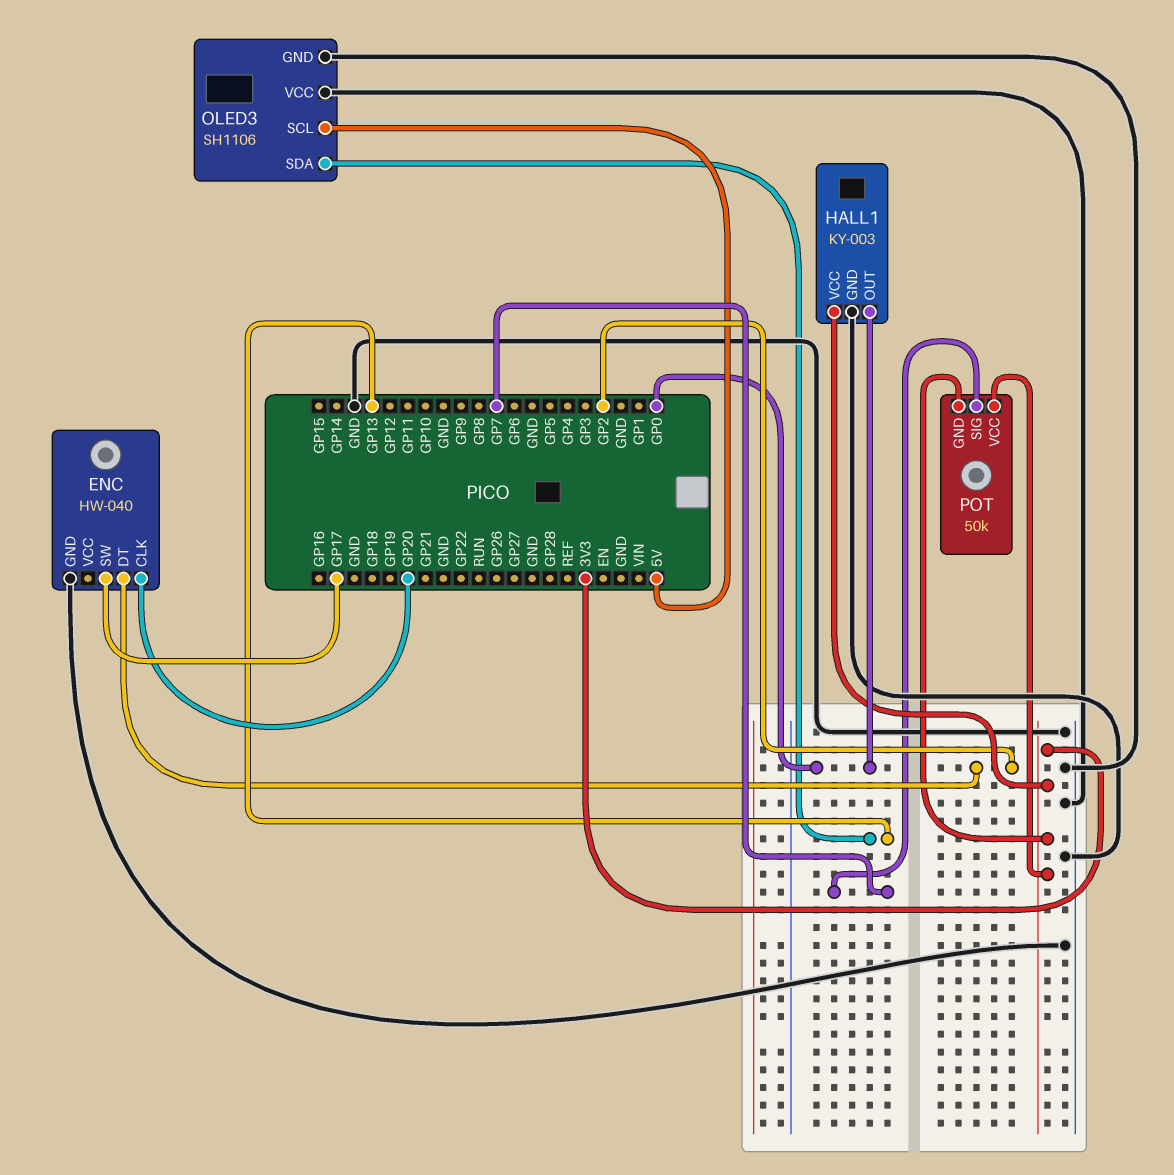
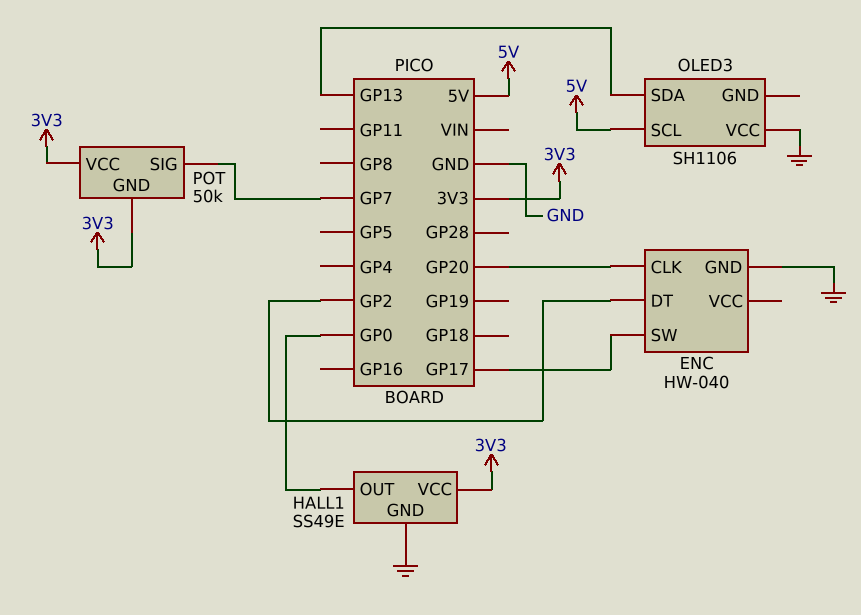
HALL1: KY-003 -> SS49E
OLED3 pin GND: GND -> none

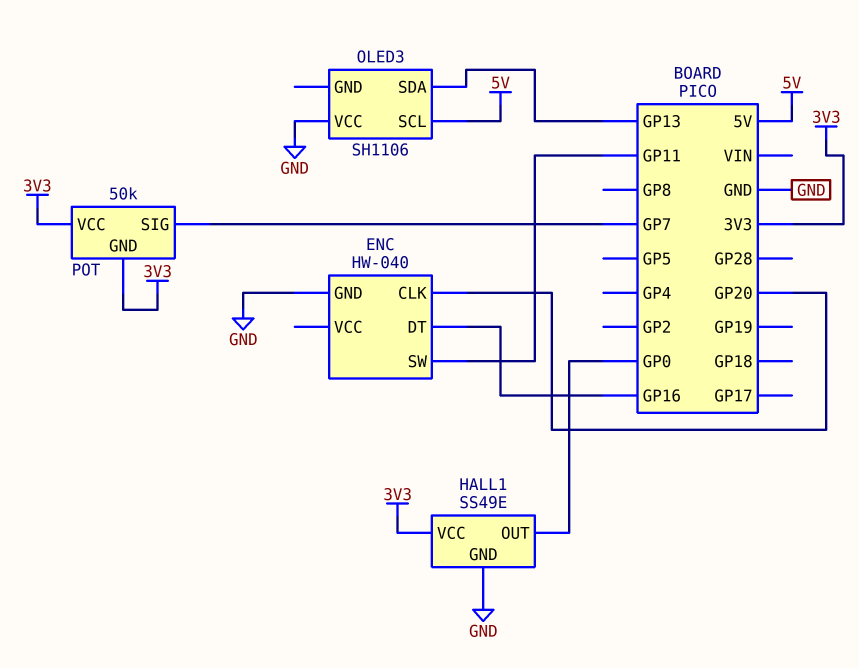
ENC pin DT: GP2 -> GP16
ENC pin SW: GP17 -> GP11

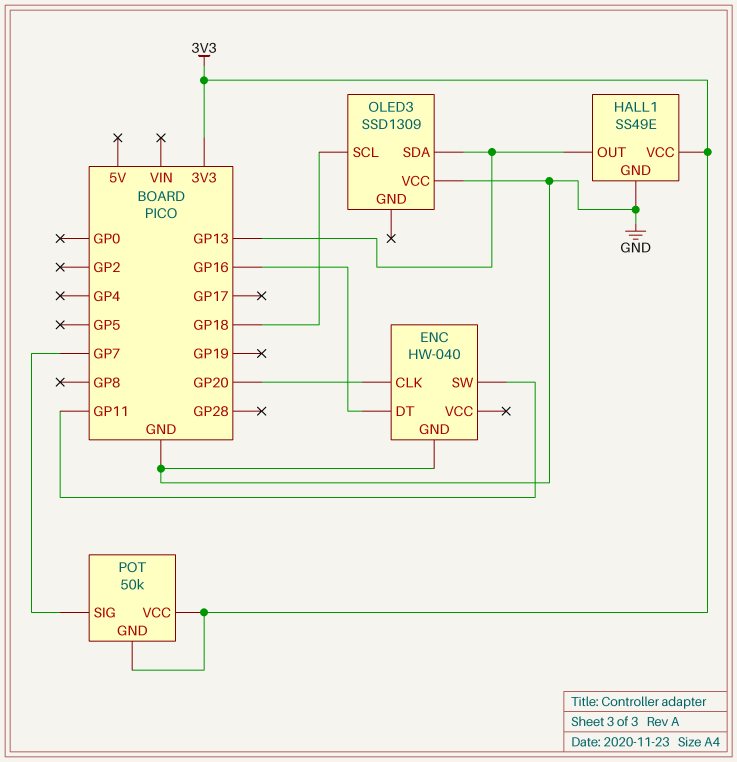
HALL1 pin OUT: GP0 -> GP13
OLED3: SH1106 -> SSD1309
OLED3 pin SCL: 5V -> GP18

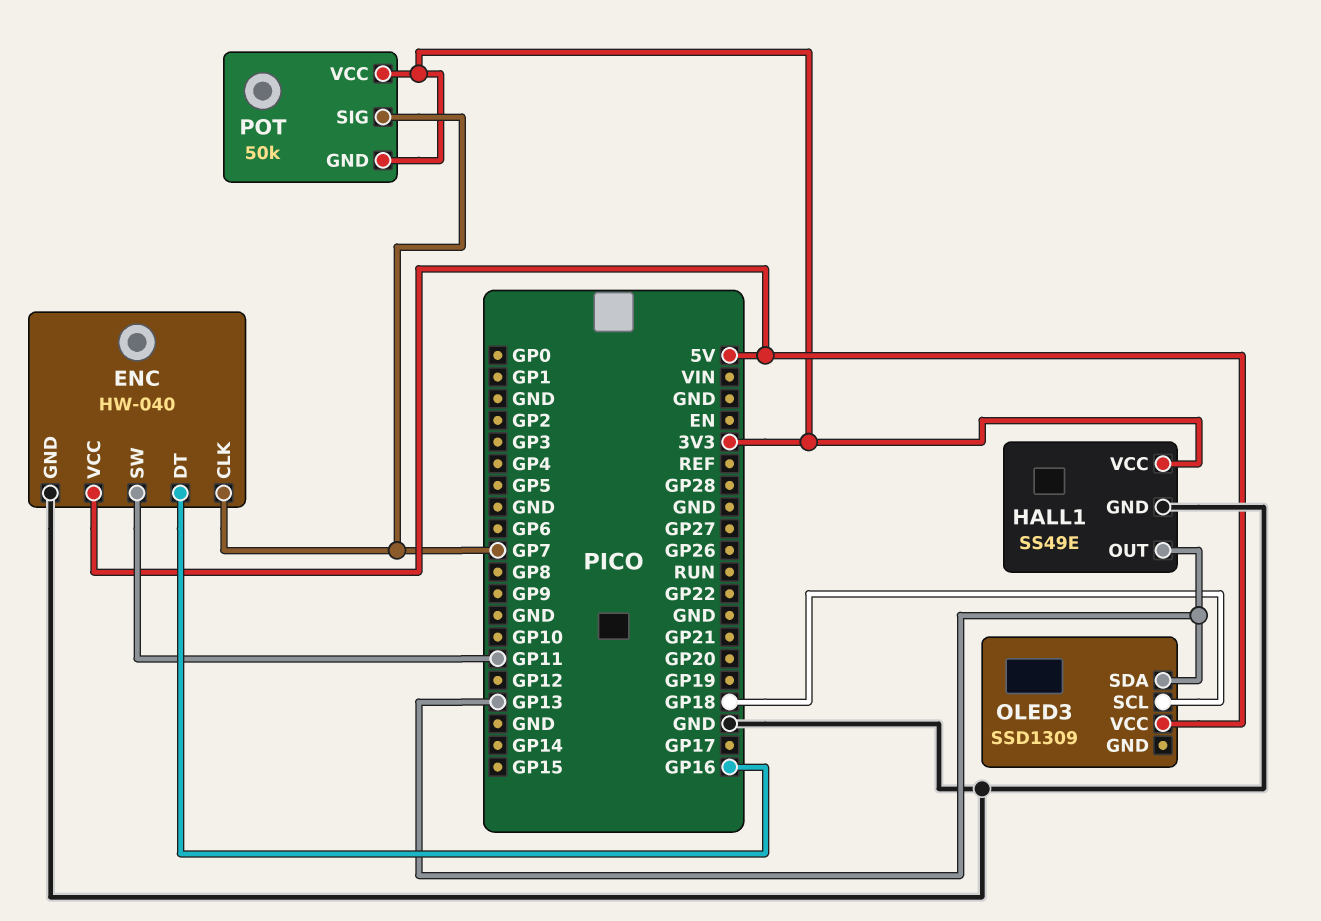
ENC pin CLK: GP20 -> GP7
ENC pin VCC: none -> 5V
OLED3 pin VCC: GND -> 5V

